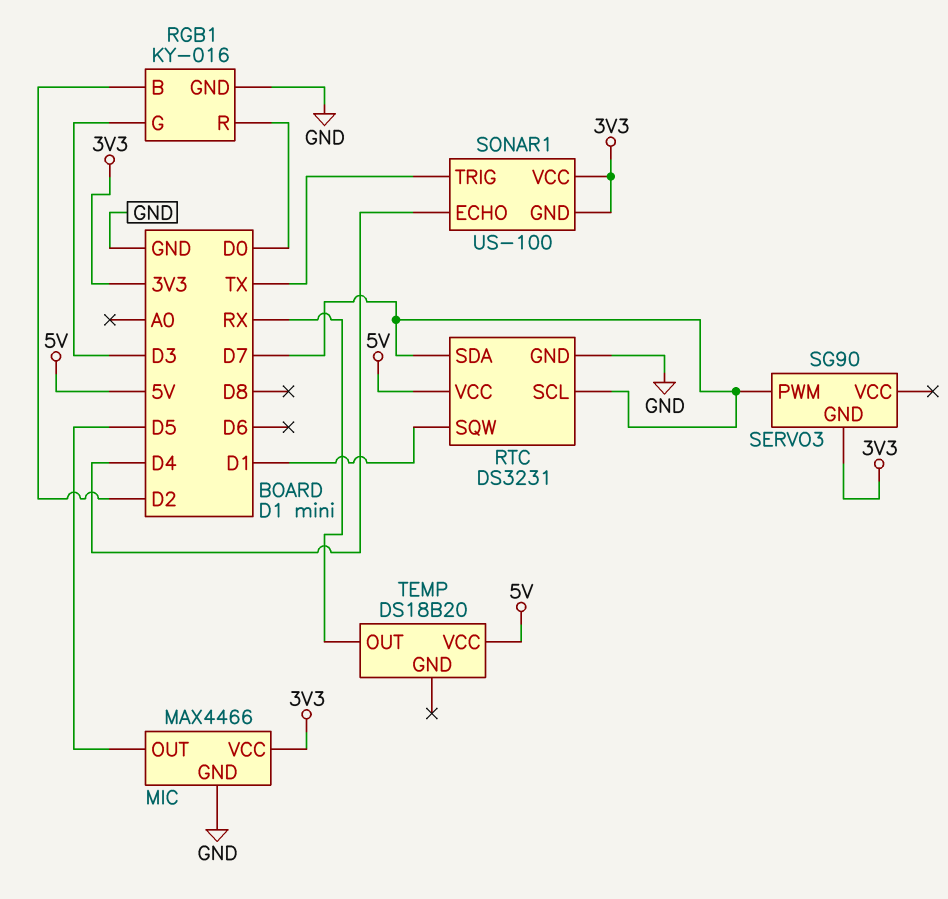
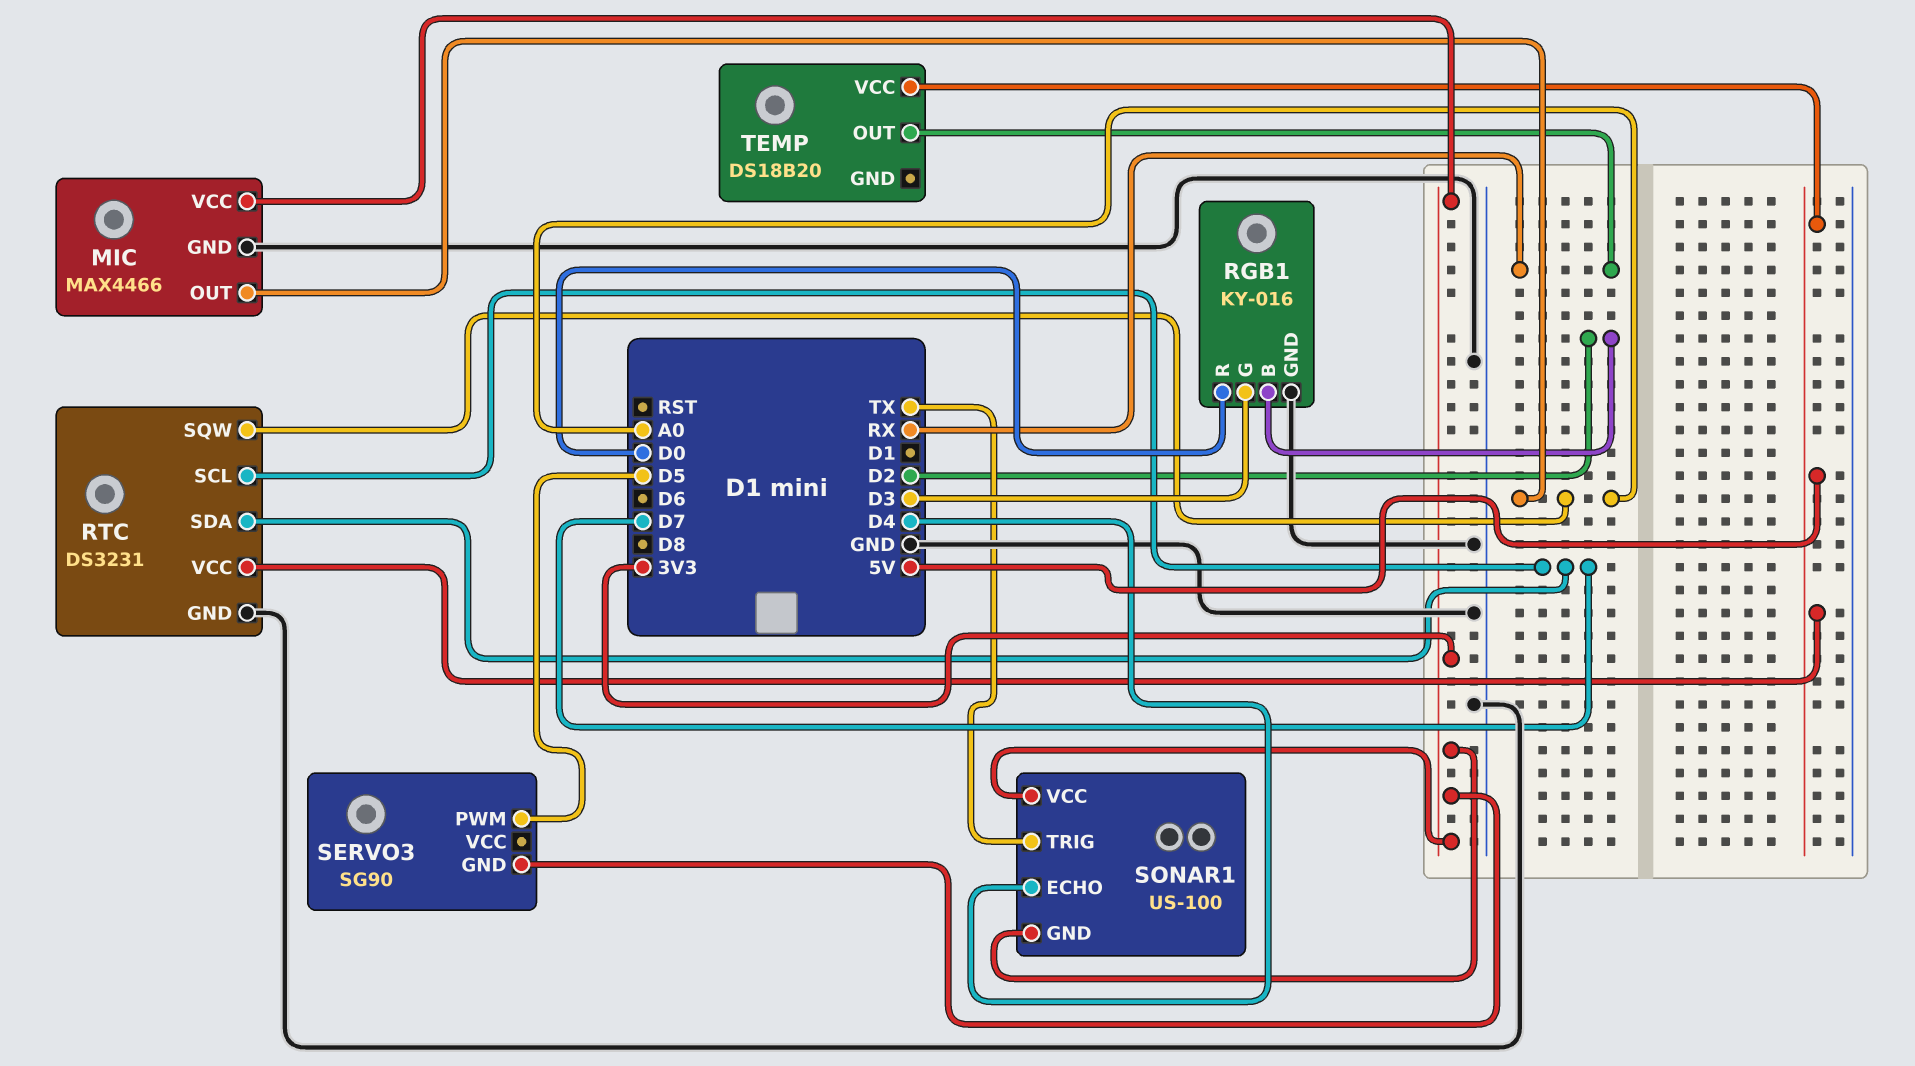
MIC pin OUT: D5 -> A0
RTC pin SQW: D1 -> A0
SERVO3 pin PWM: D7 -> D5

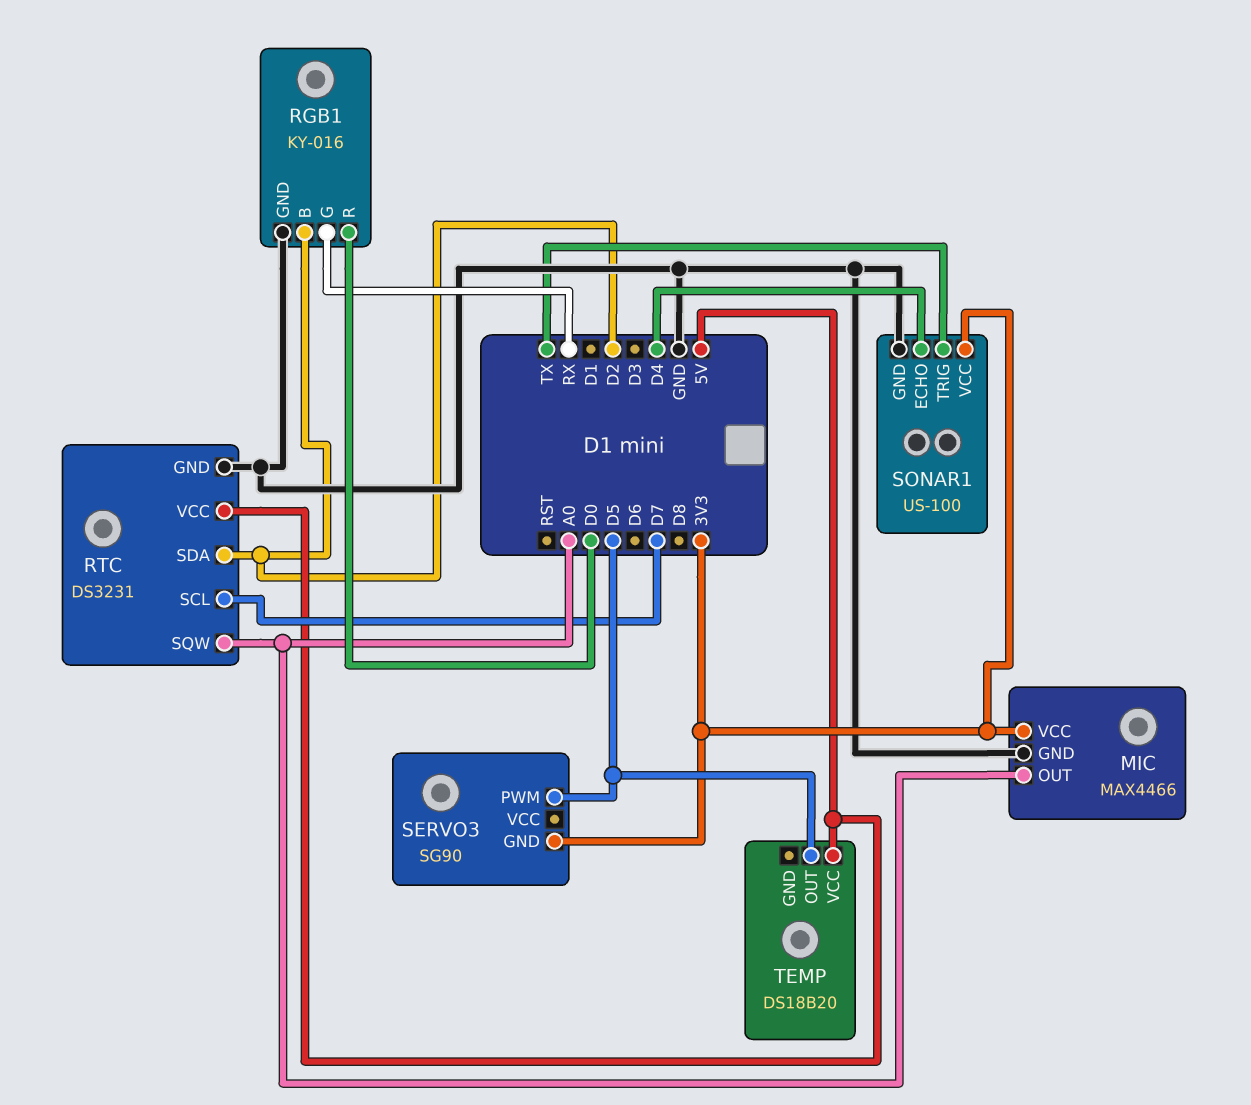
RGB1 pin G: D3 -> RX
RTC pin SDA: D7 -> D2
SONAR1 pin GND: 3V3 -> GND
TEMP pin OUT: RX -> D5

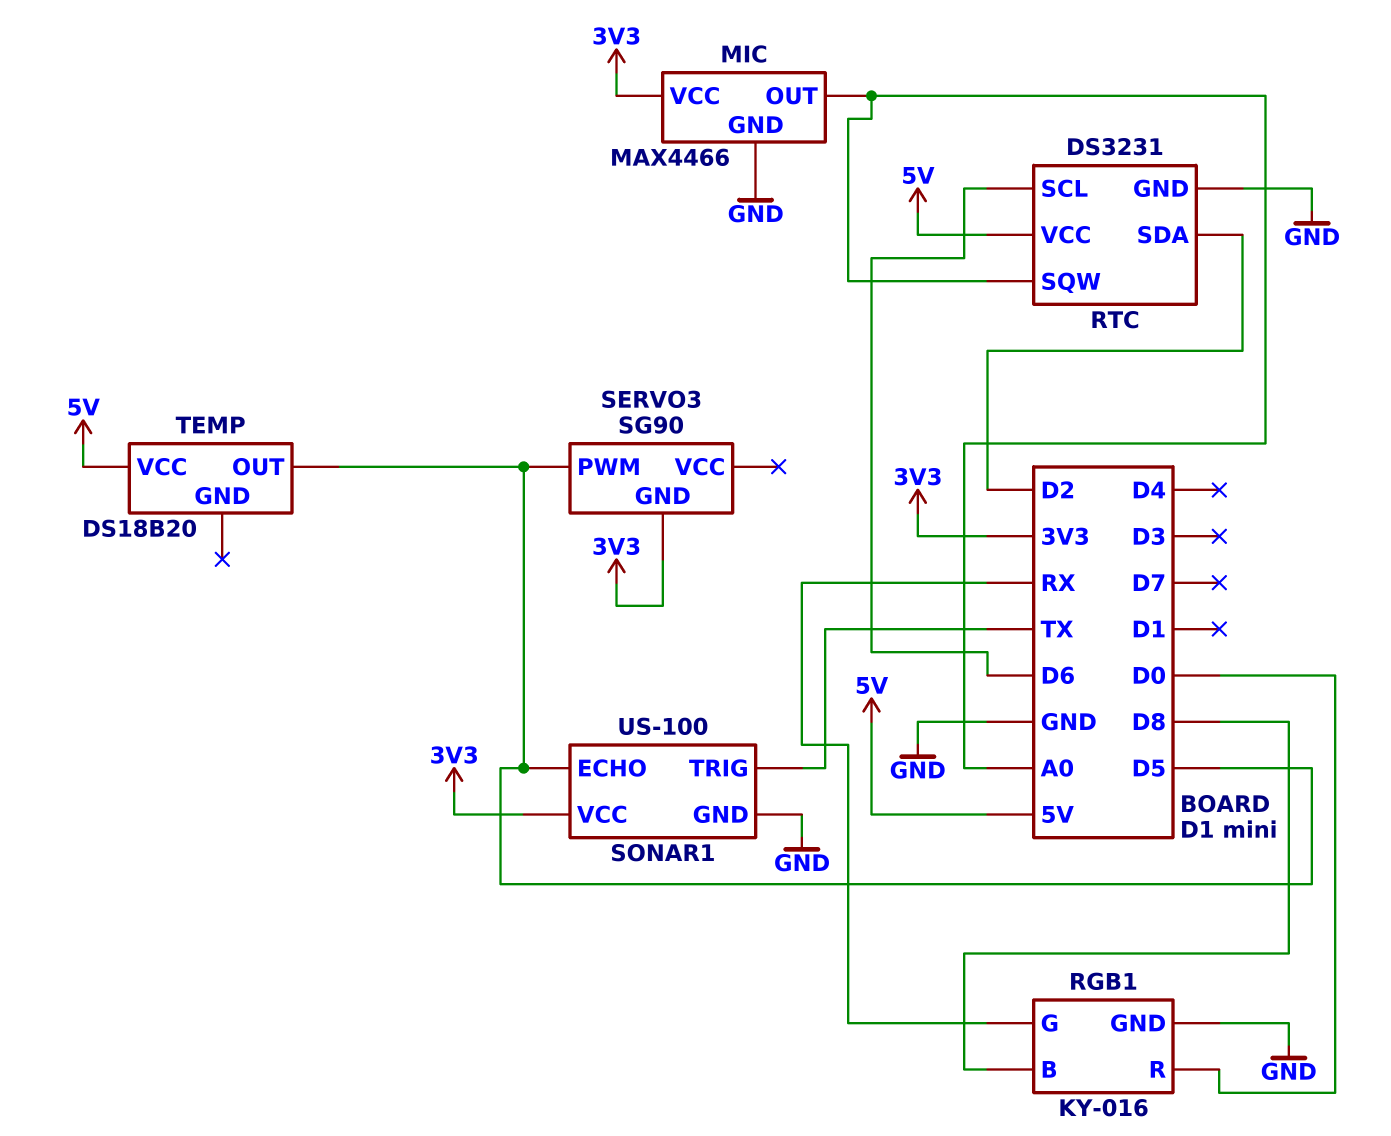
RGB1 pin B: D2 -> D8
RTC pin SCL: D7 -> D6
SONAR1 pin ECHO: D4 -> D5

